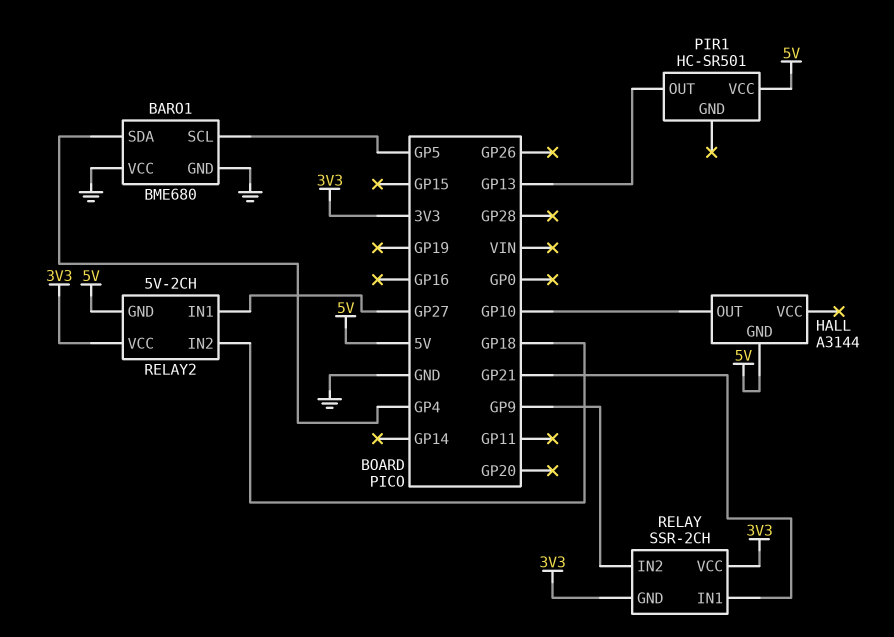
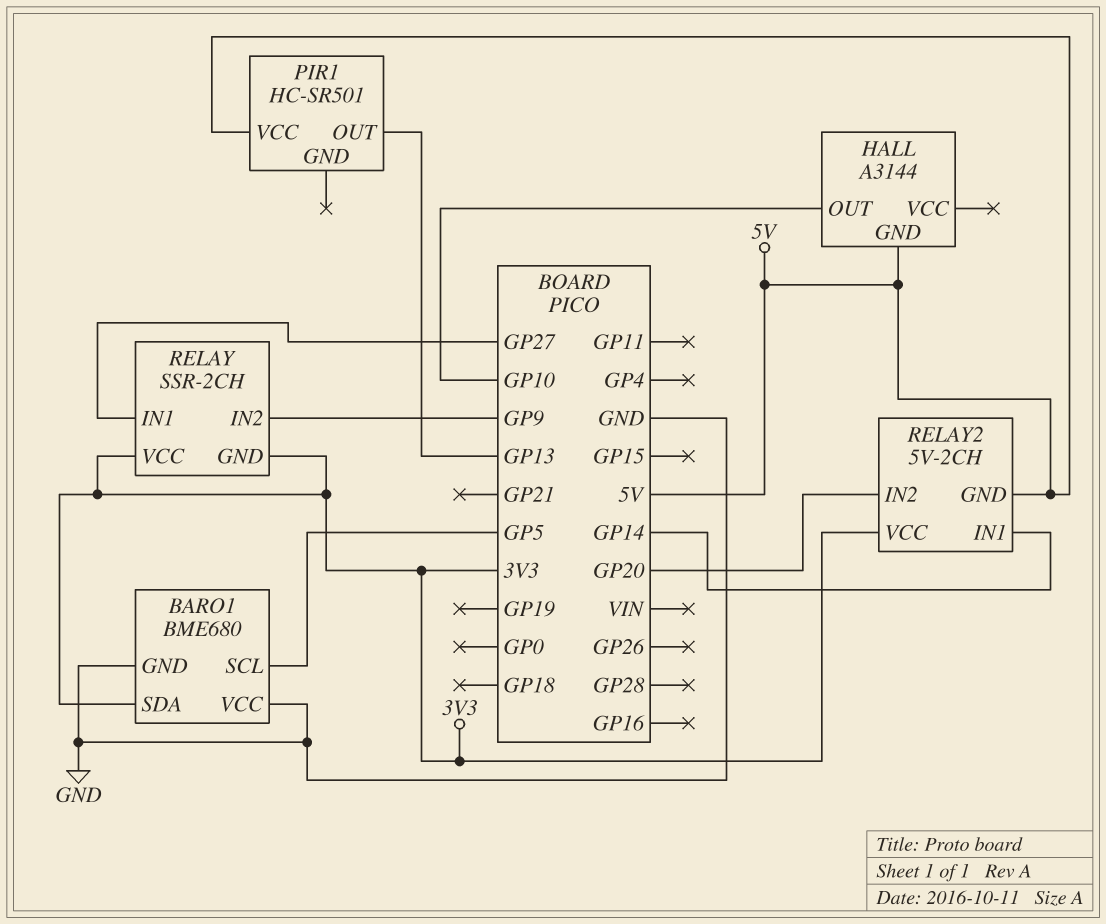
BARO1 pin SDA: GP4 -> 3V3
RELAY pin IN1: GP21 -> GP27
RELAY2 pin IN1: GP27 -> GP14
RELAY2 pin IN2: GP18 -> GP20

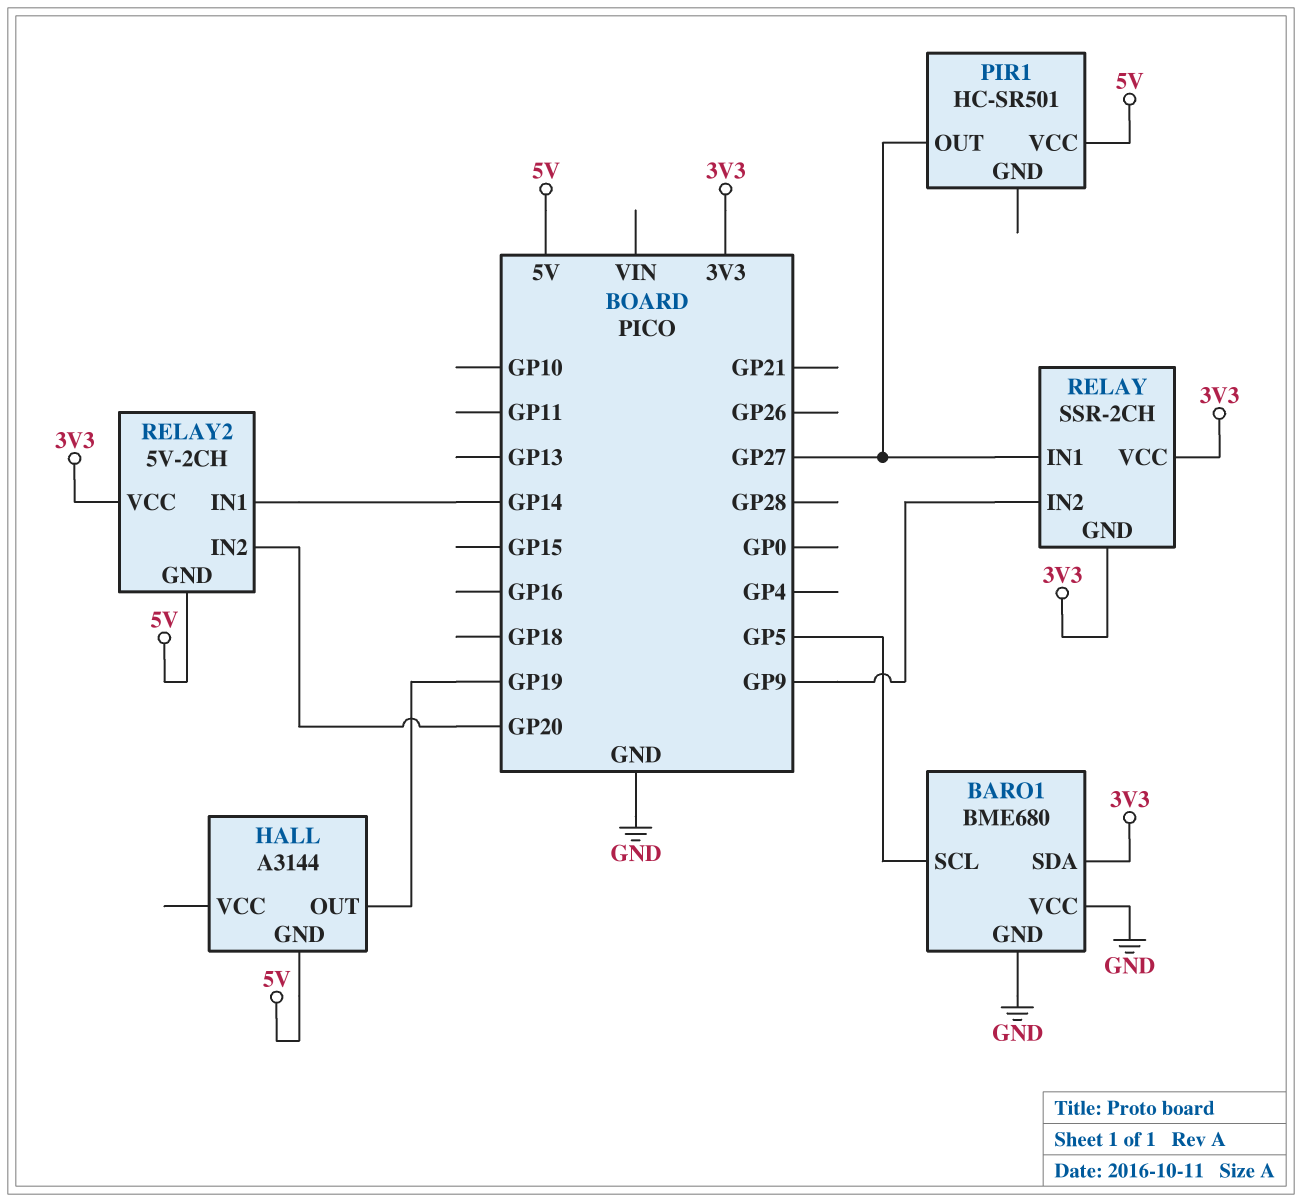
HALL pin OUT: GP10 -> GP19
PIR1 pin OUT: GP13 -> GP27

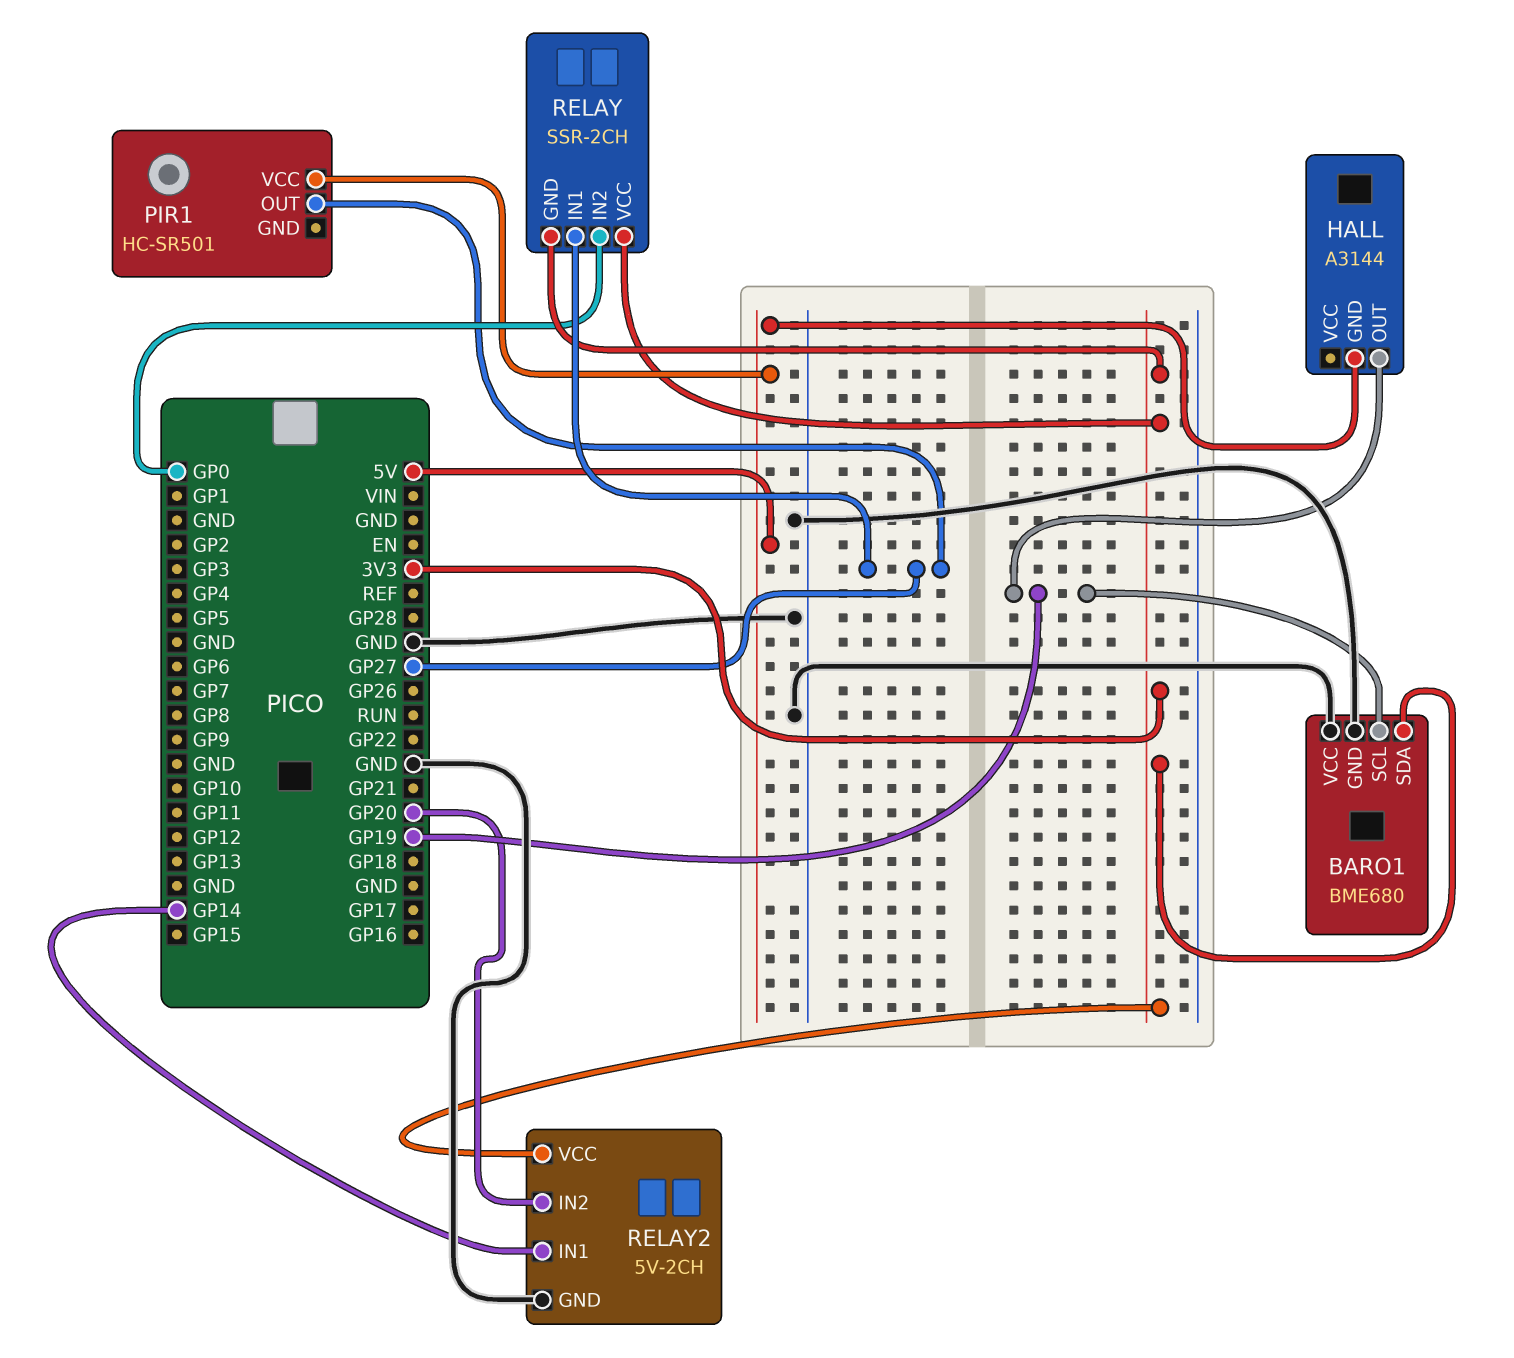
BARO1 pin SCL: GP5 -> GP19
RELAY pin IN2: GP9 -> GP0
RELAY2 pin GND: 5V -> GND

